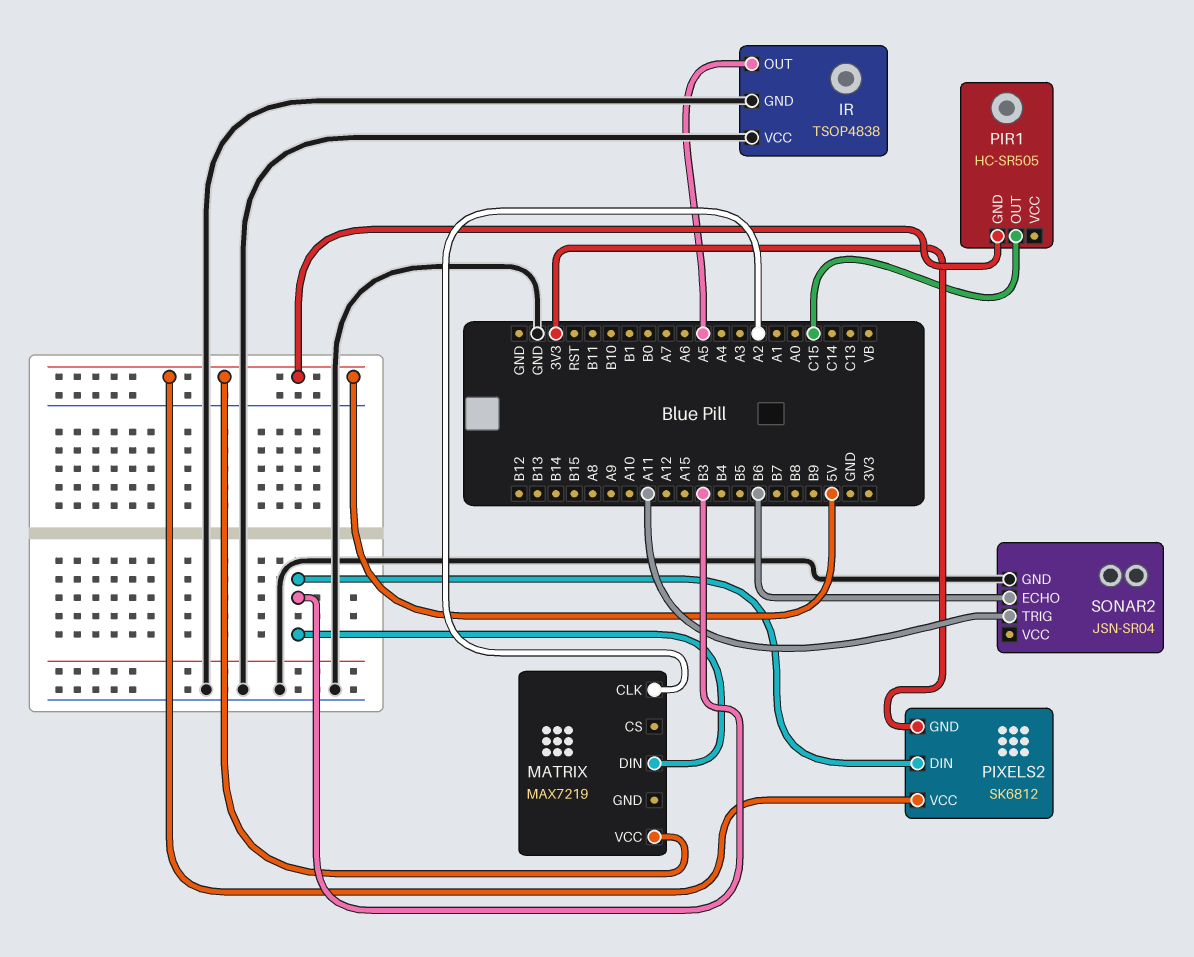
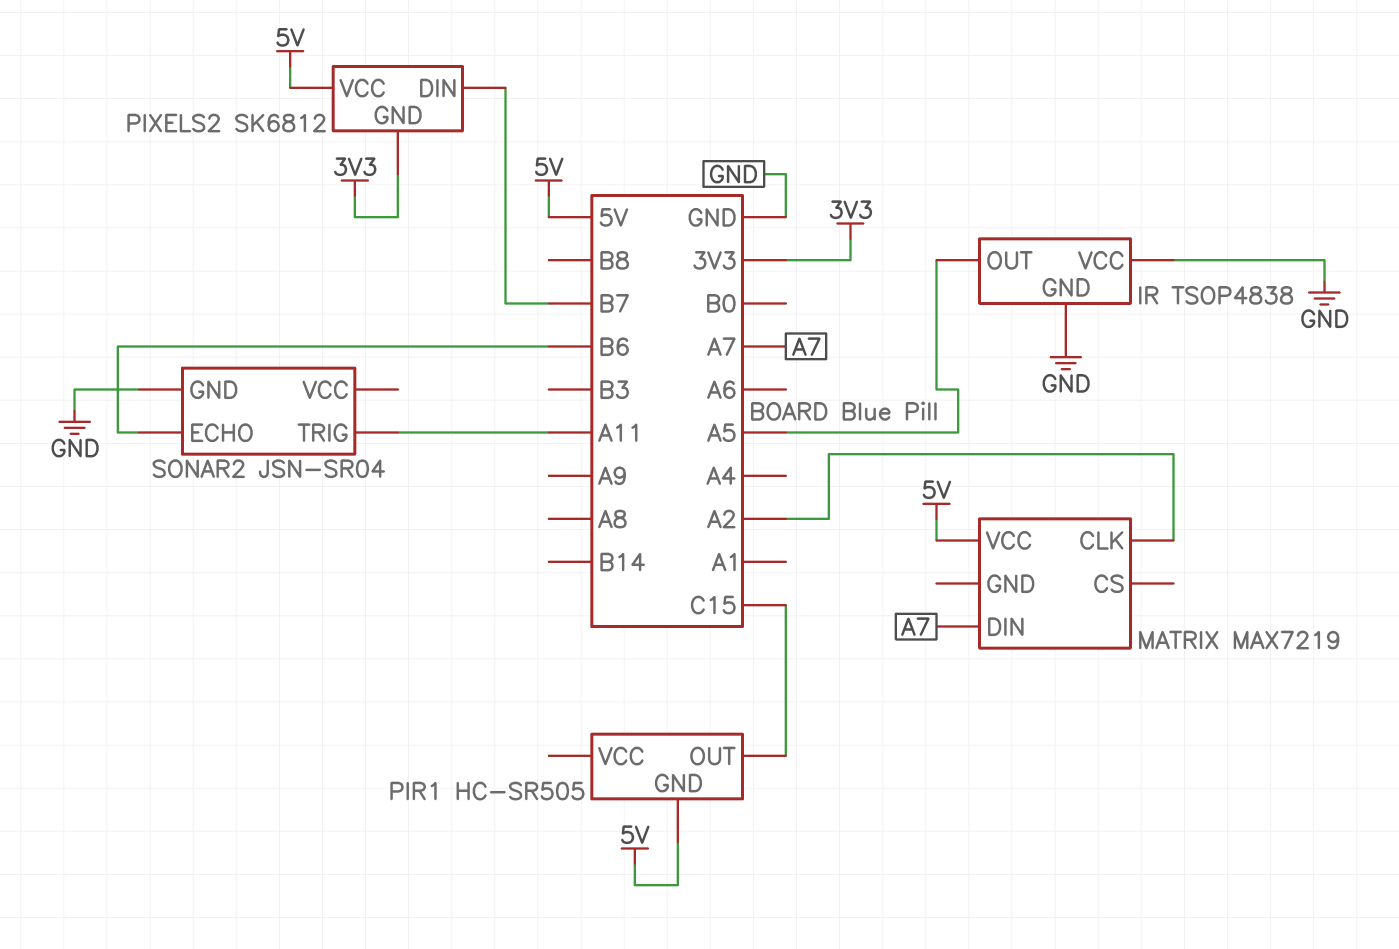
MATRIX pin DIN: B3 -> A7
PIXELS2 pin DIN: B3 -> B7

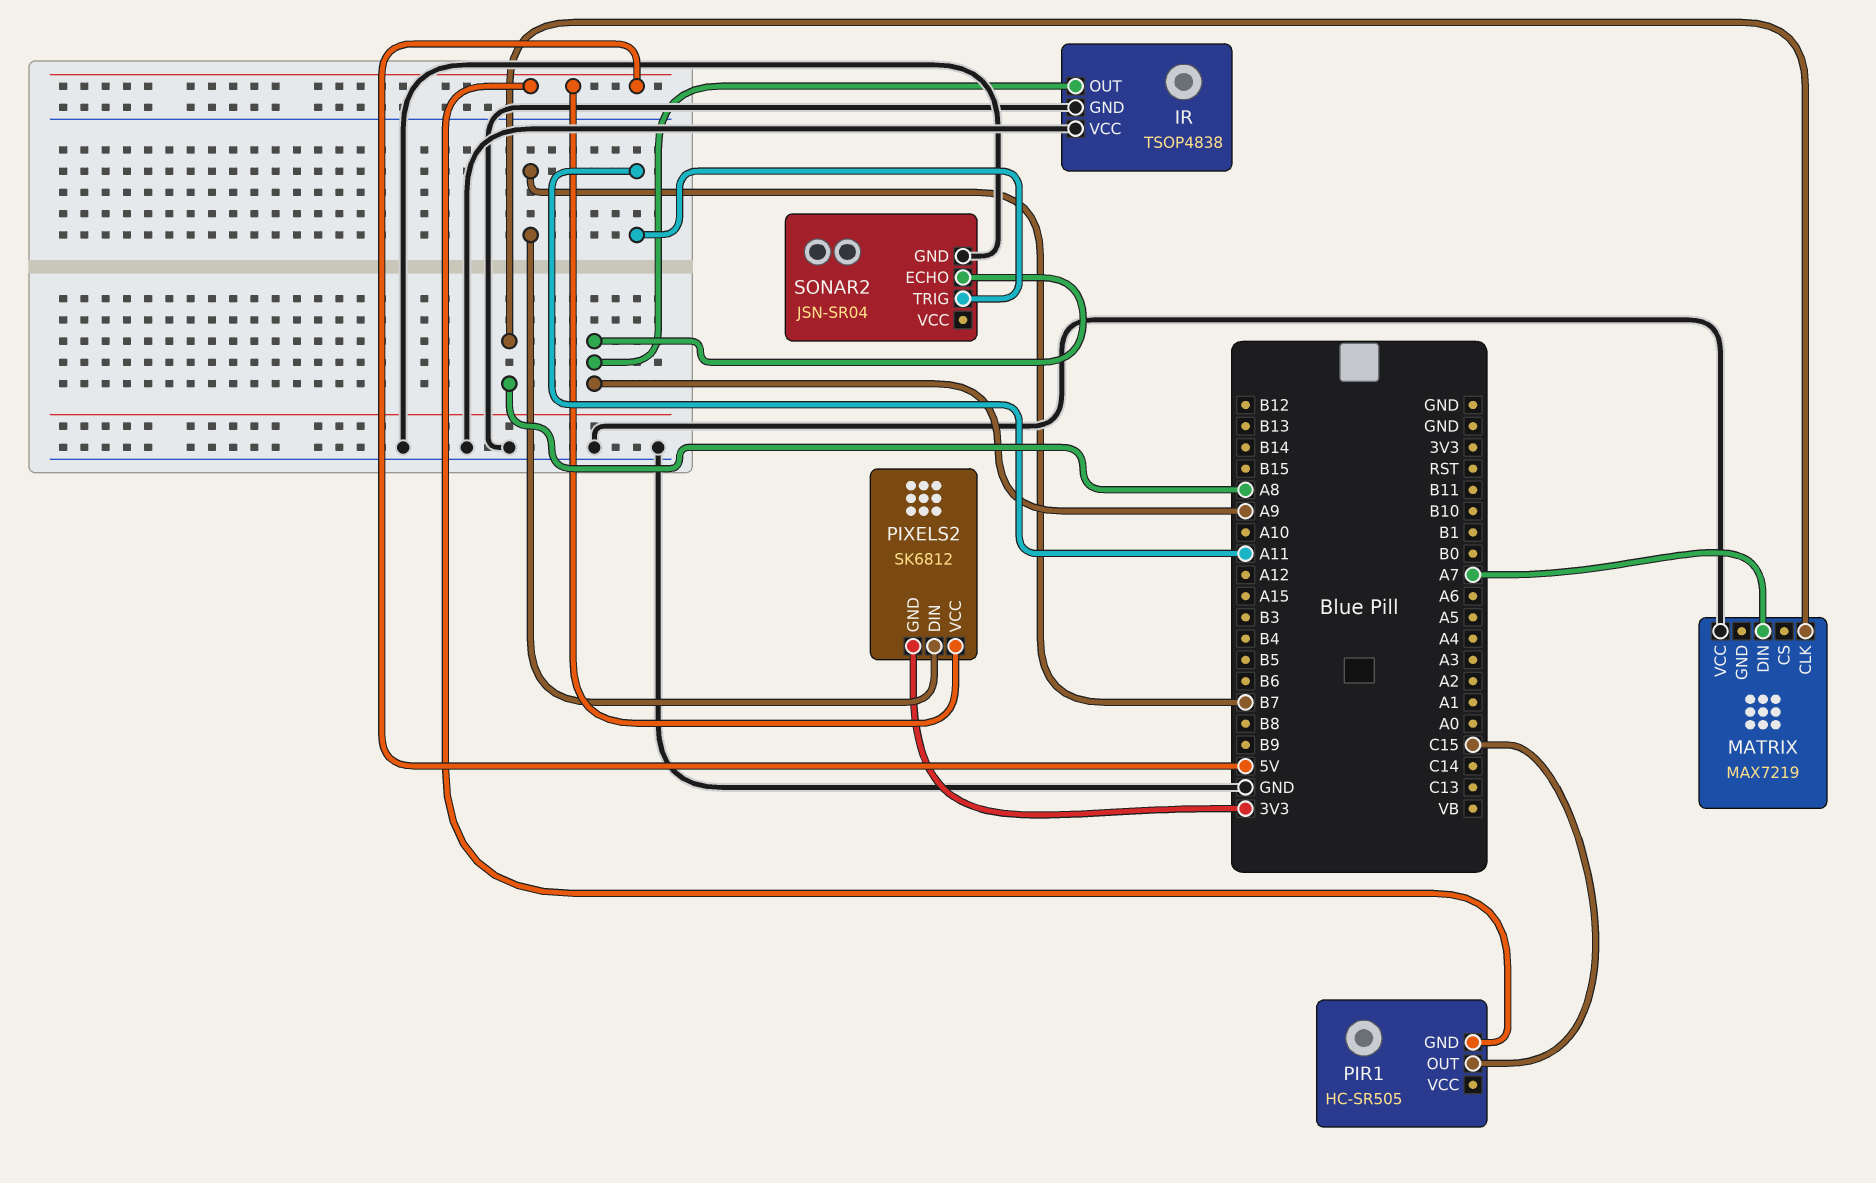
IR pin OUT: A5 -> A9
MATRIX pin CLK: A2 -> A8
MATRIX pin VCC: 5V -> GND
SONAR2 pin ECHO: B6 -> A9

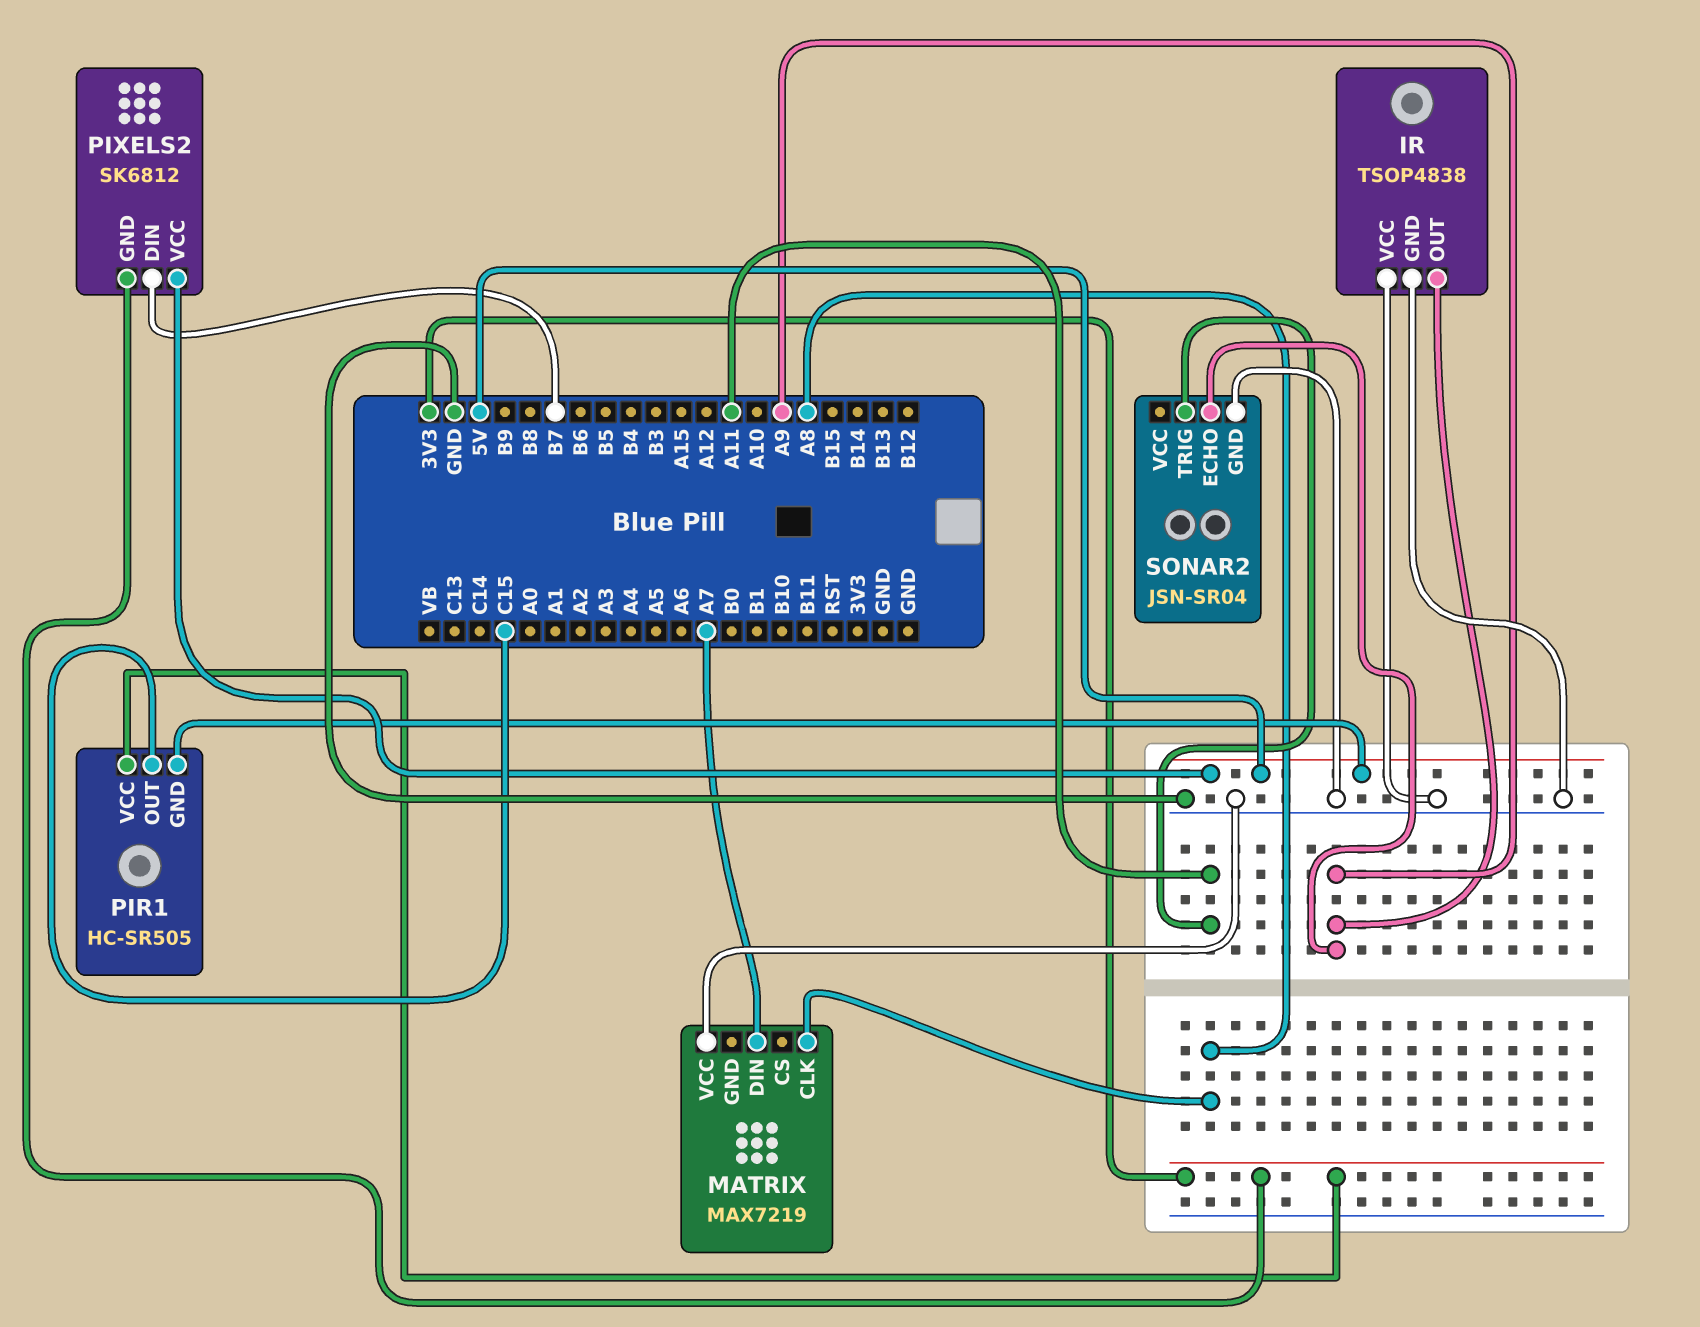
PIR1 pin VCC: none -> 3V3

